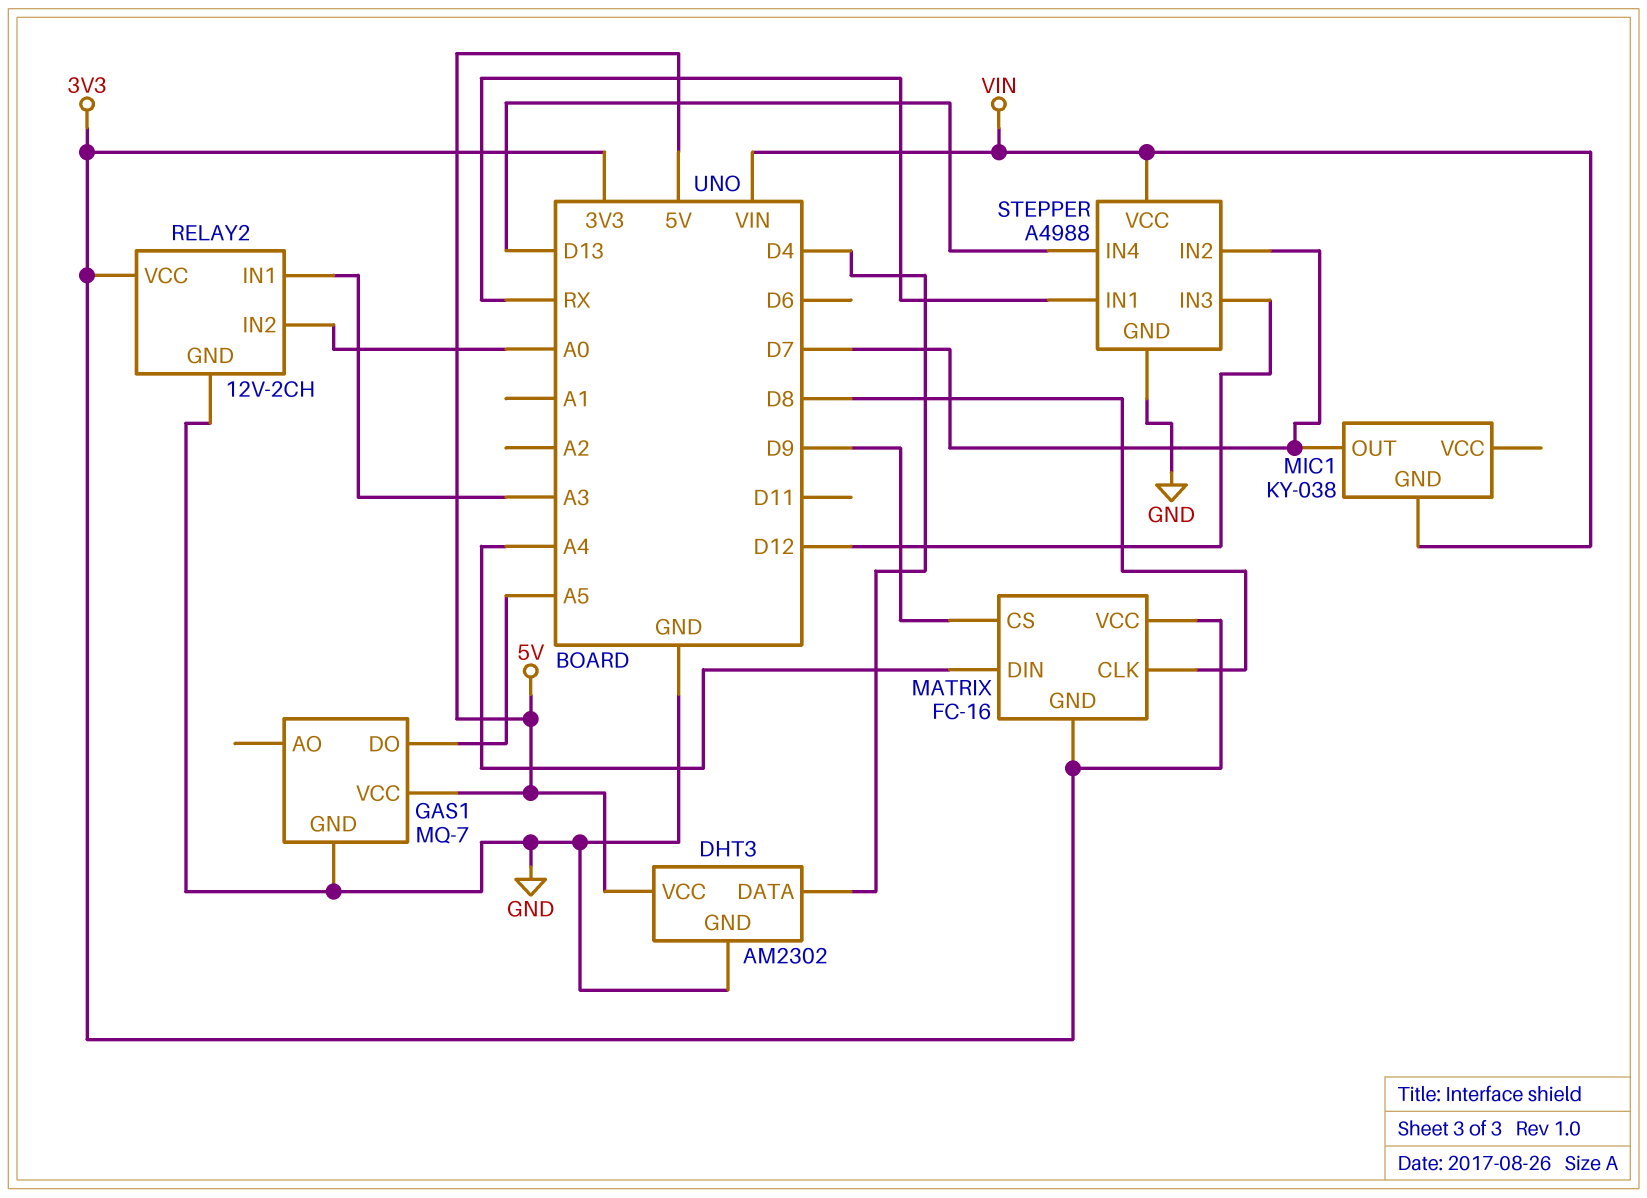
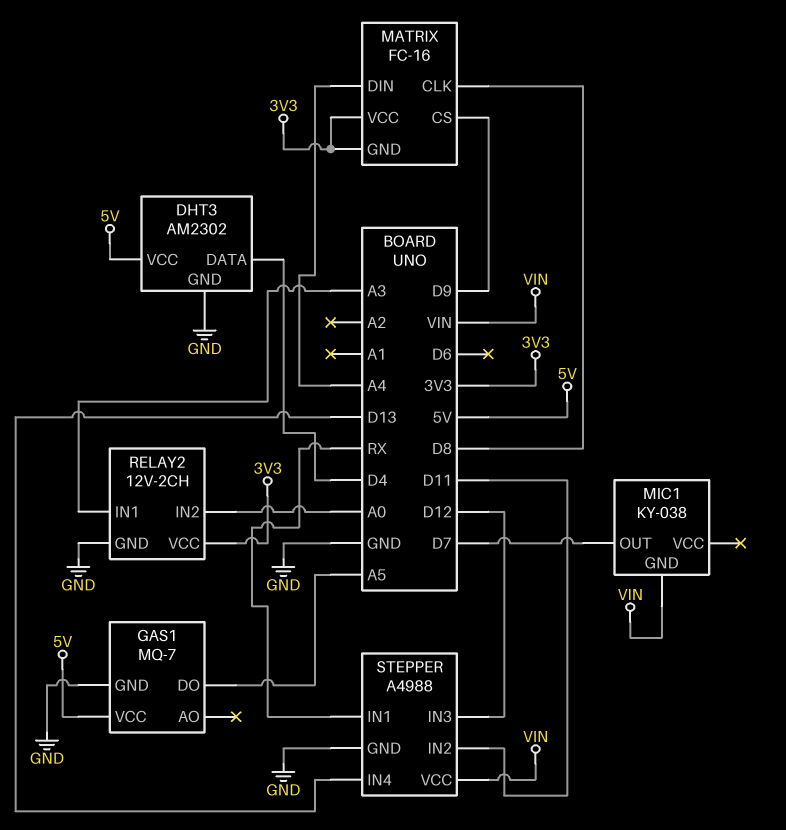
STEPPER pin IN2: D7 -> D11

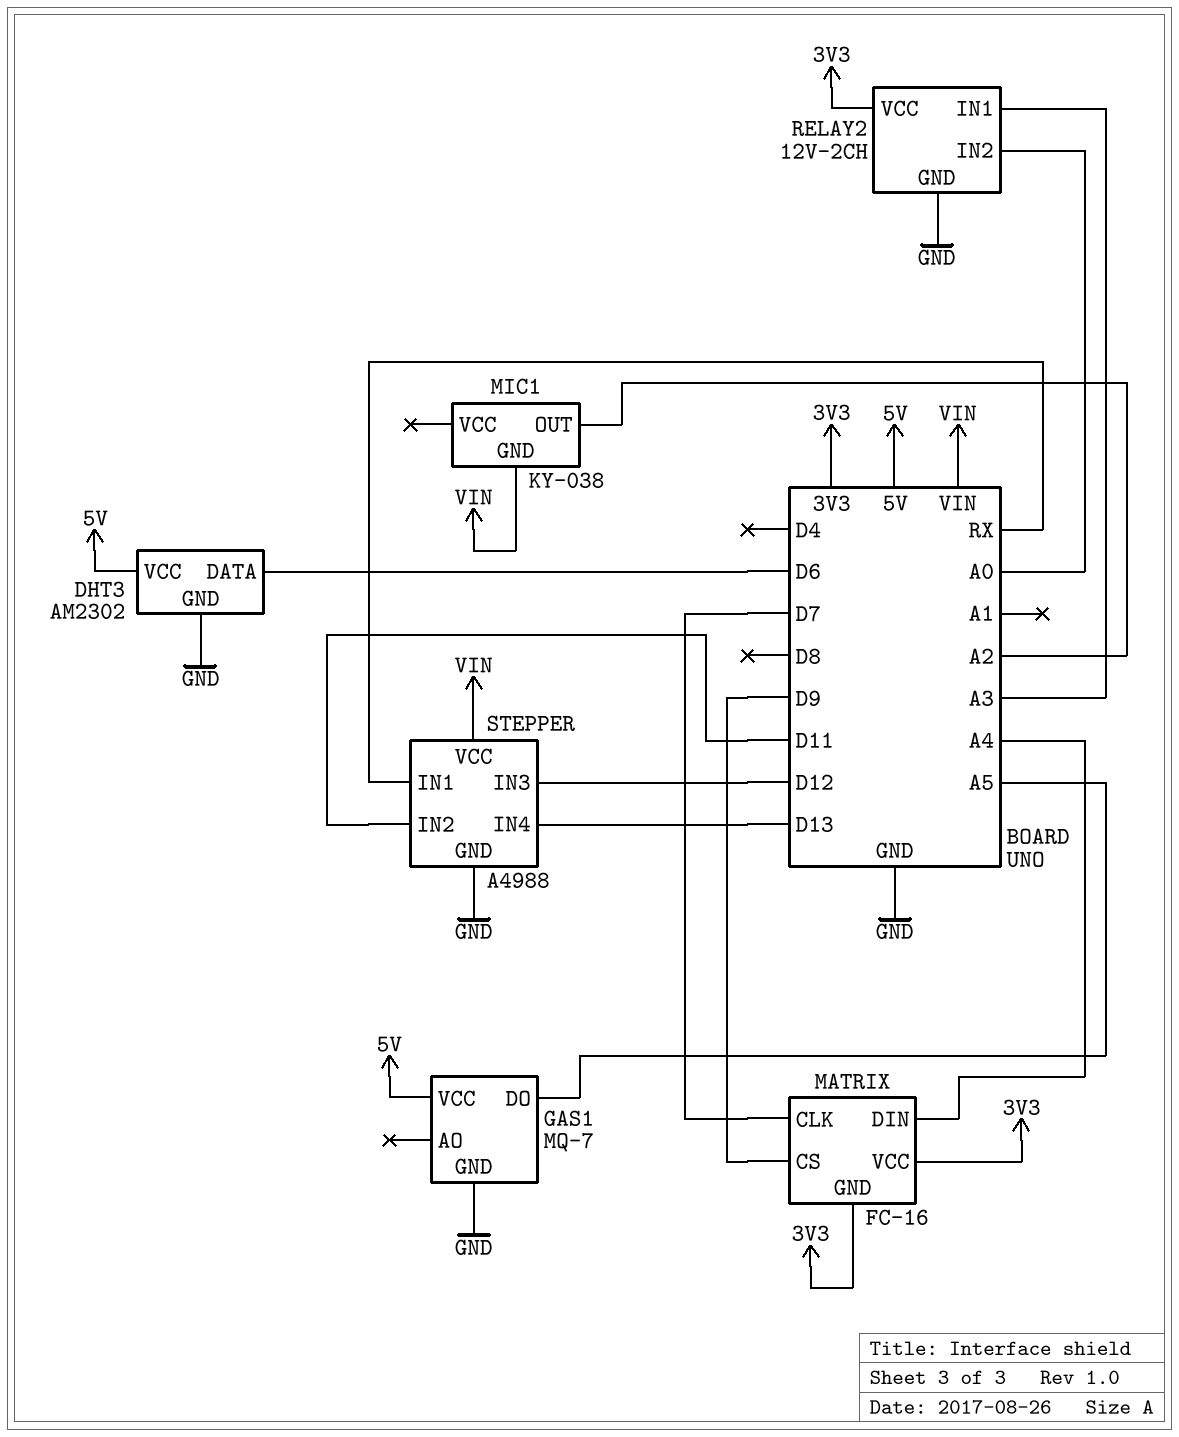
DHT3 pin DATA: D4 -> D6
MATRIX pin CLK: D8 -> D7
MIC1 pin OUT: D7 -> A2

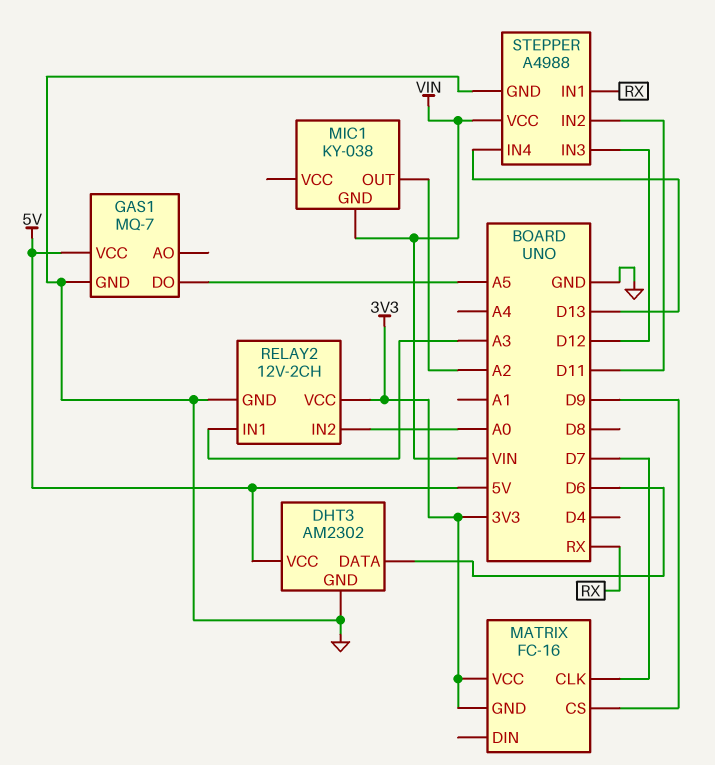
MATRIX pin DIN: A4 -> none

